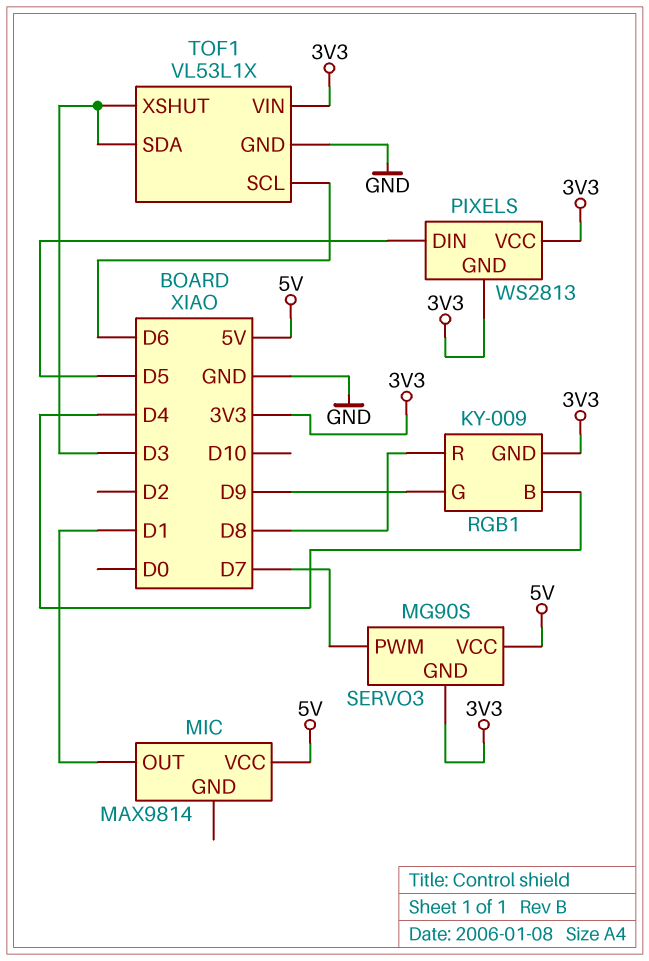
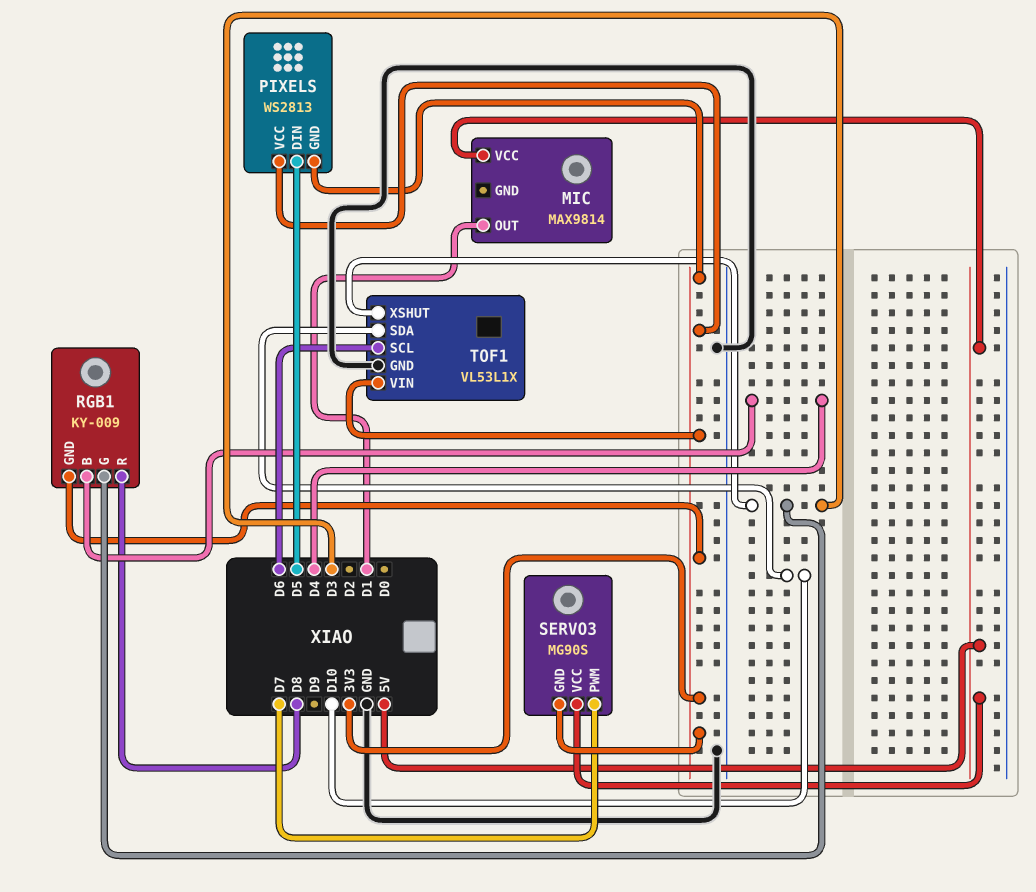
RGB1 pin G: D9 -> D3
TOF1 pin SDA: D3 -> D10

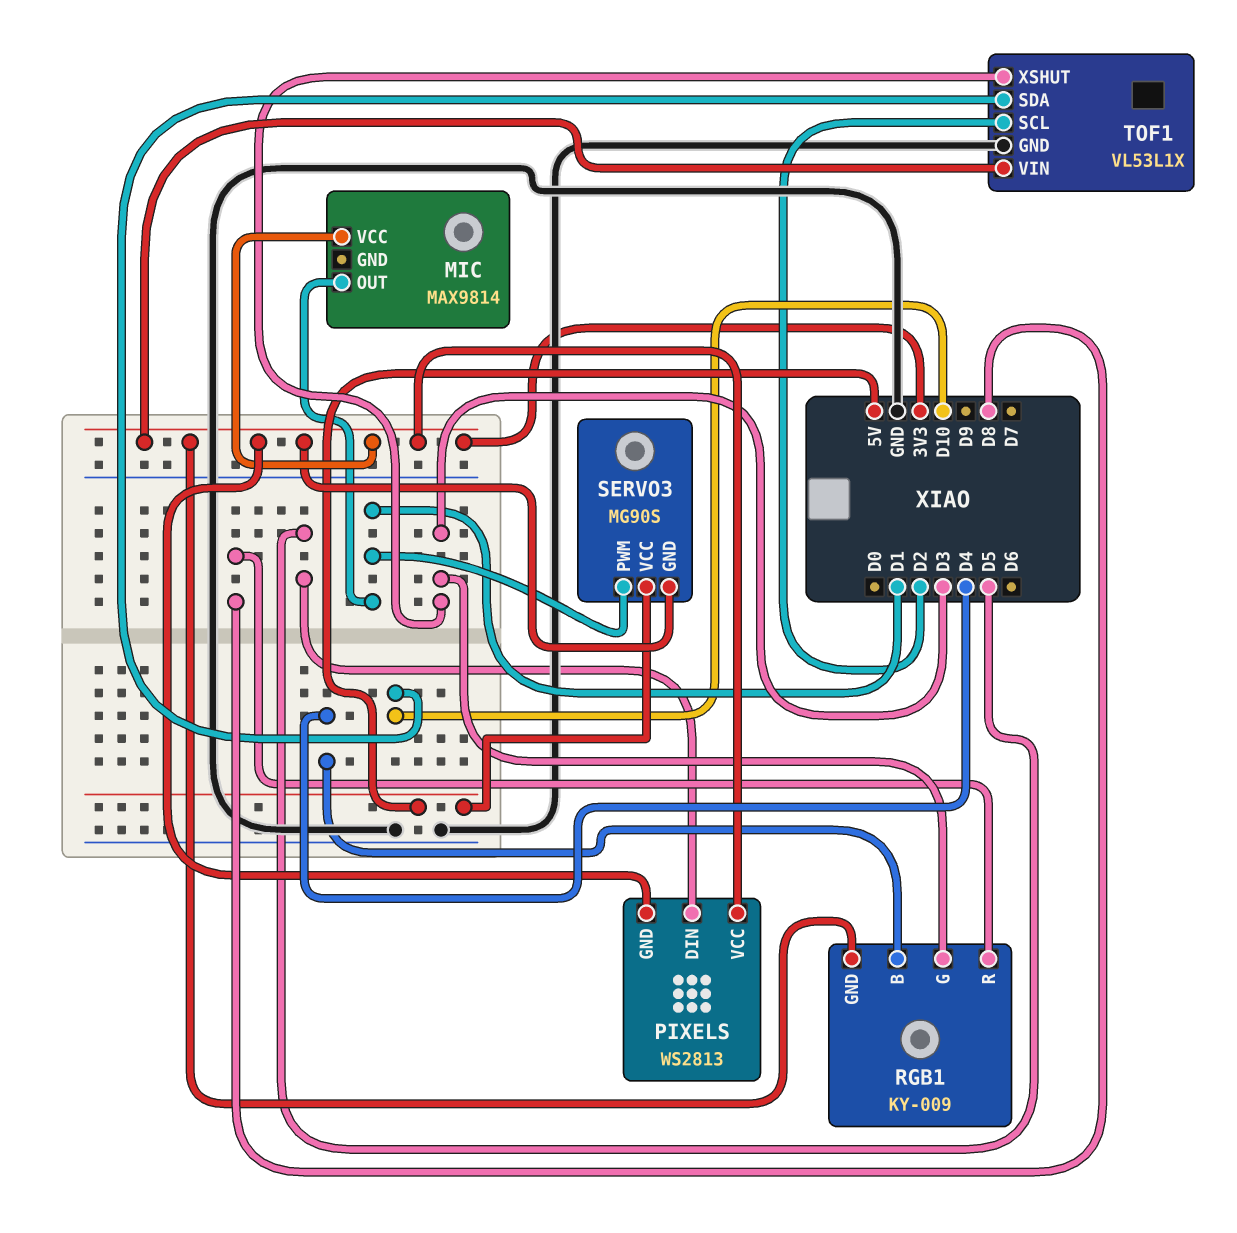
MIC pin VCC: 5V -> 3V3
SERVO3 pin PWM: D7 -> D1
TOF1 pin SCL: D6 -> D2

